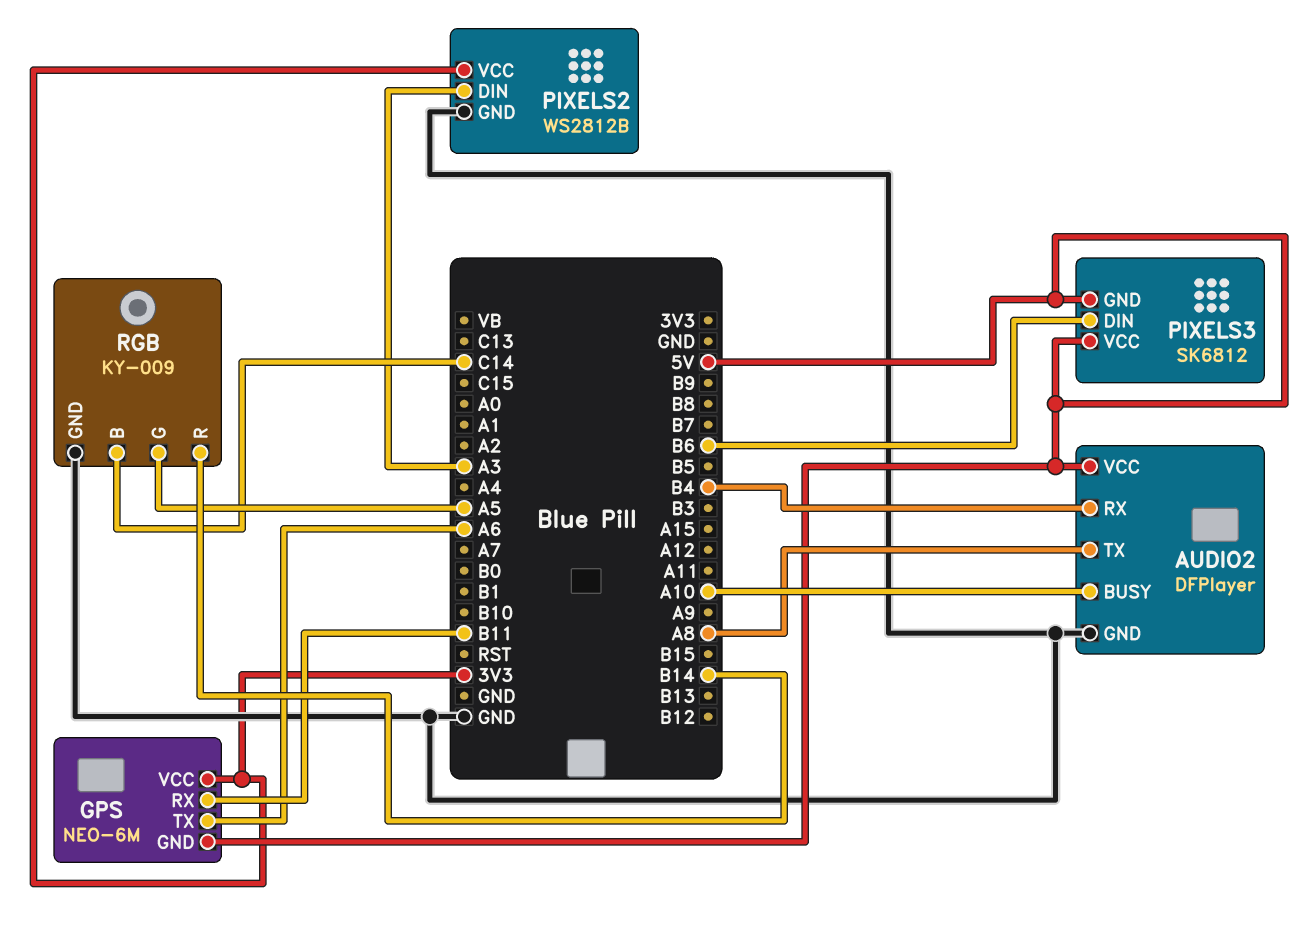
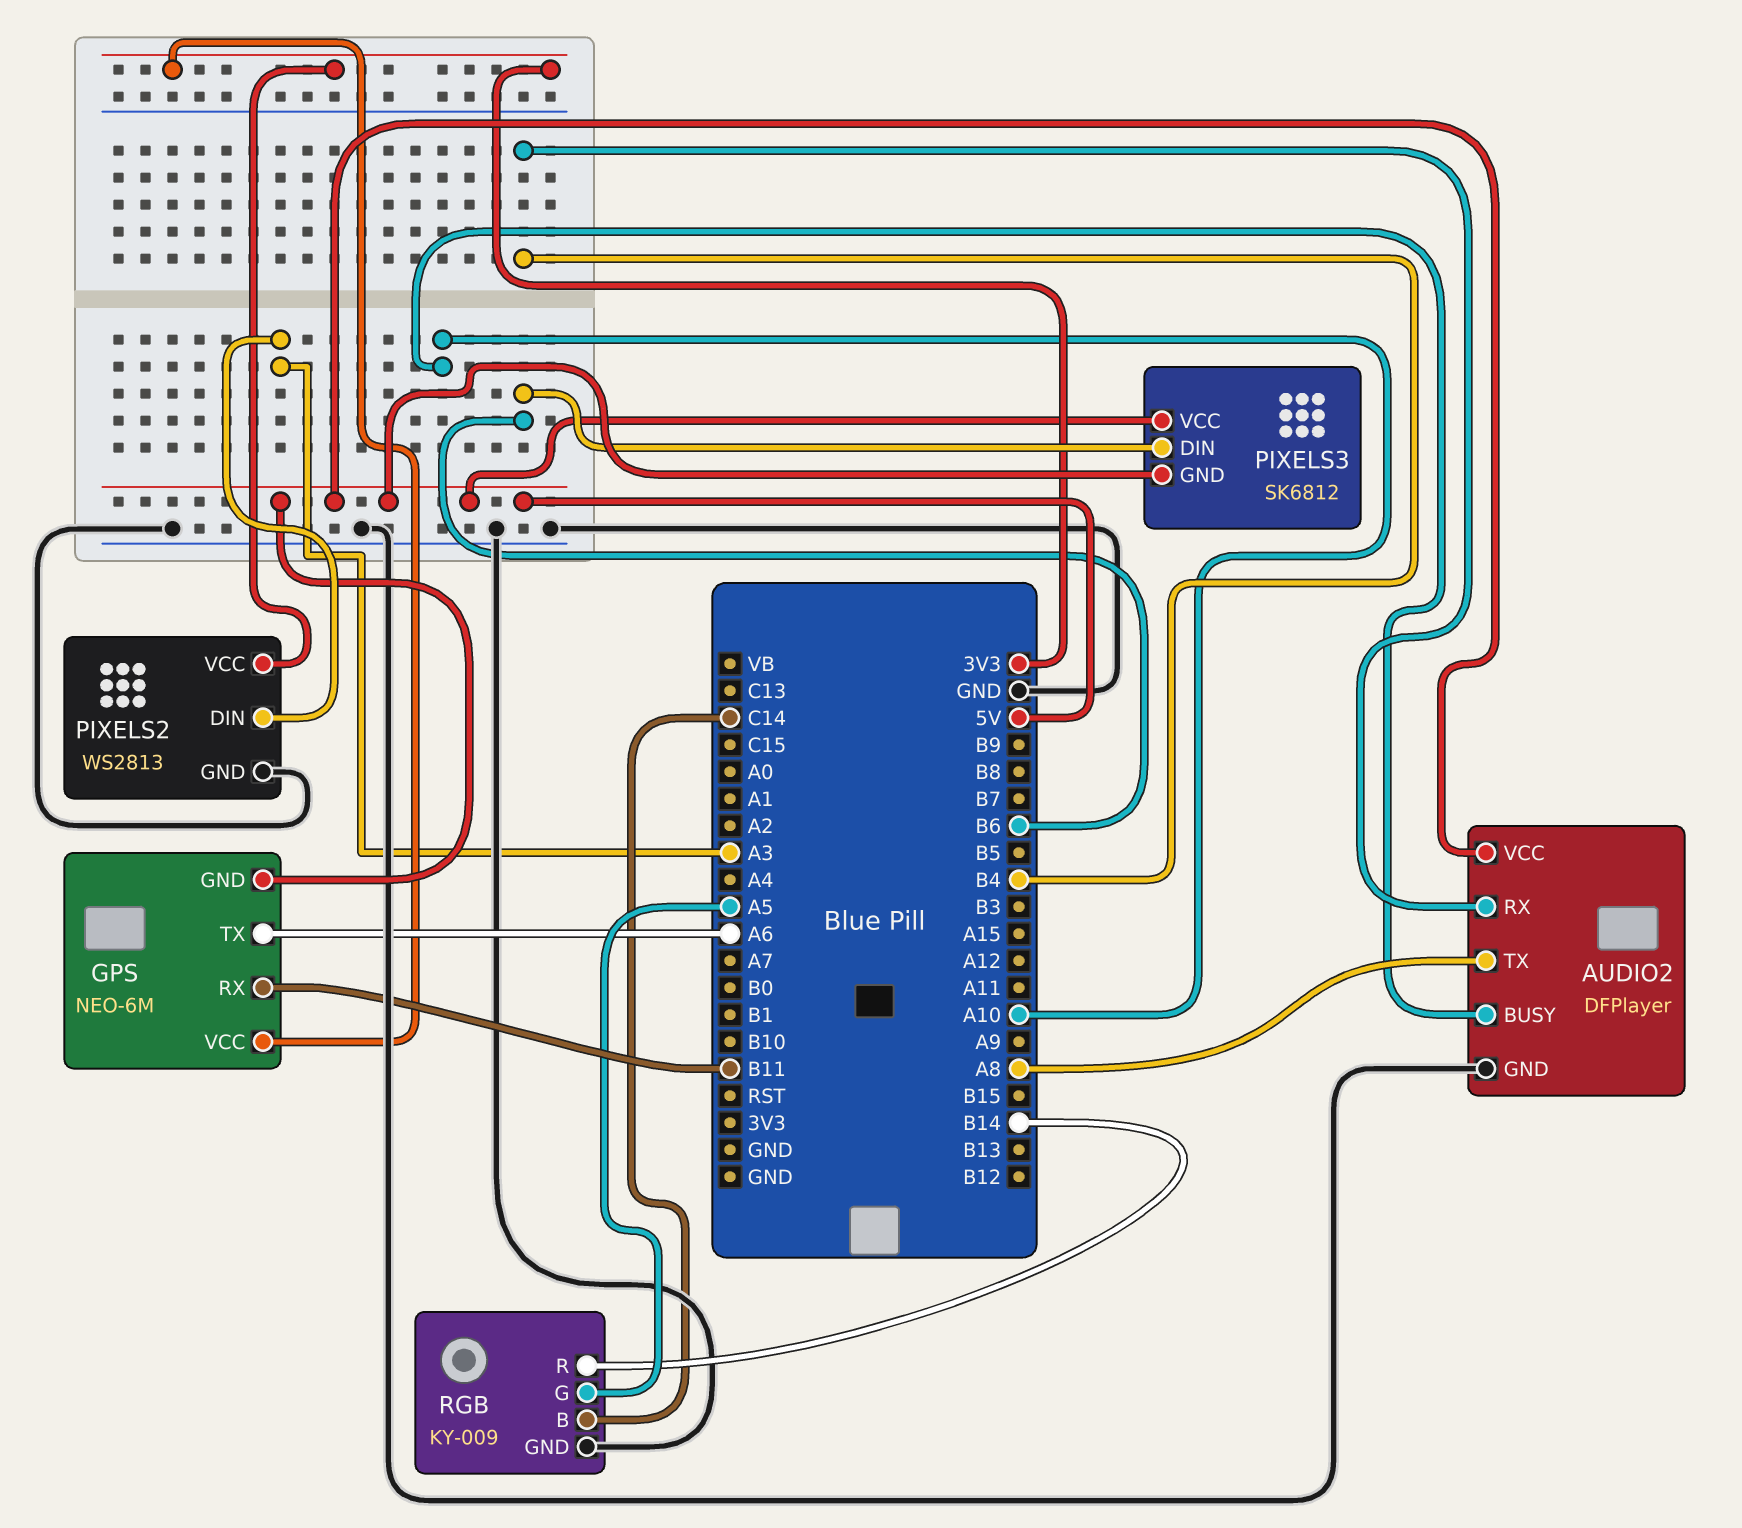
PIXELS2: WS2812B -> WS2813

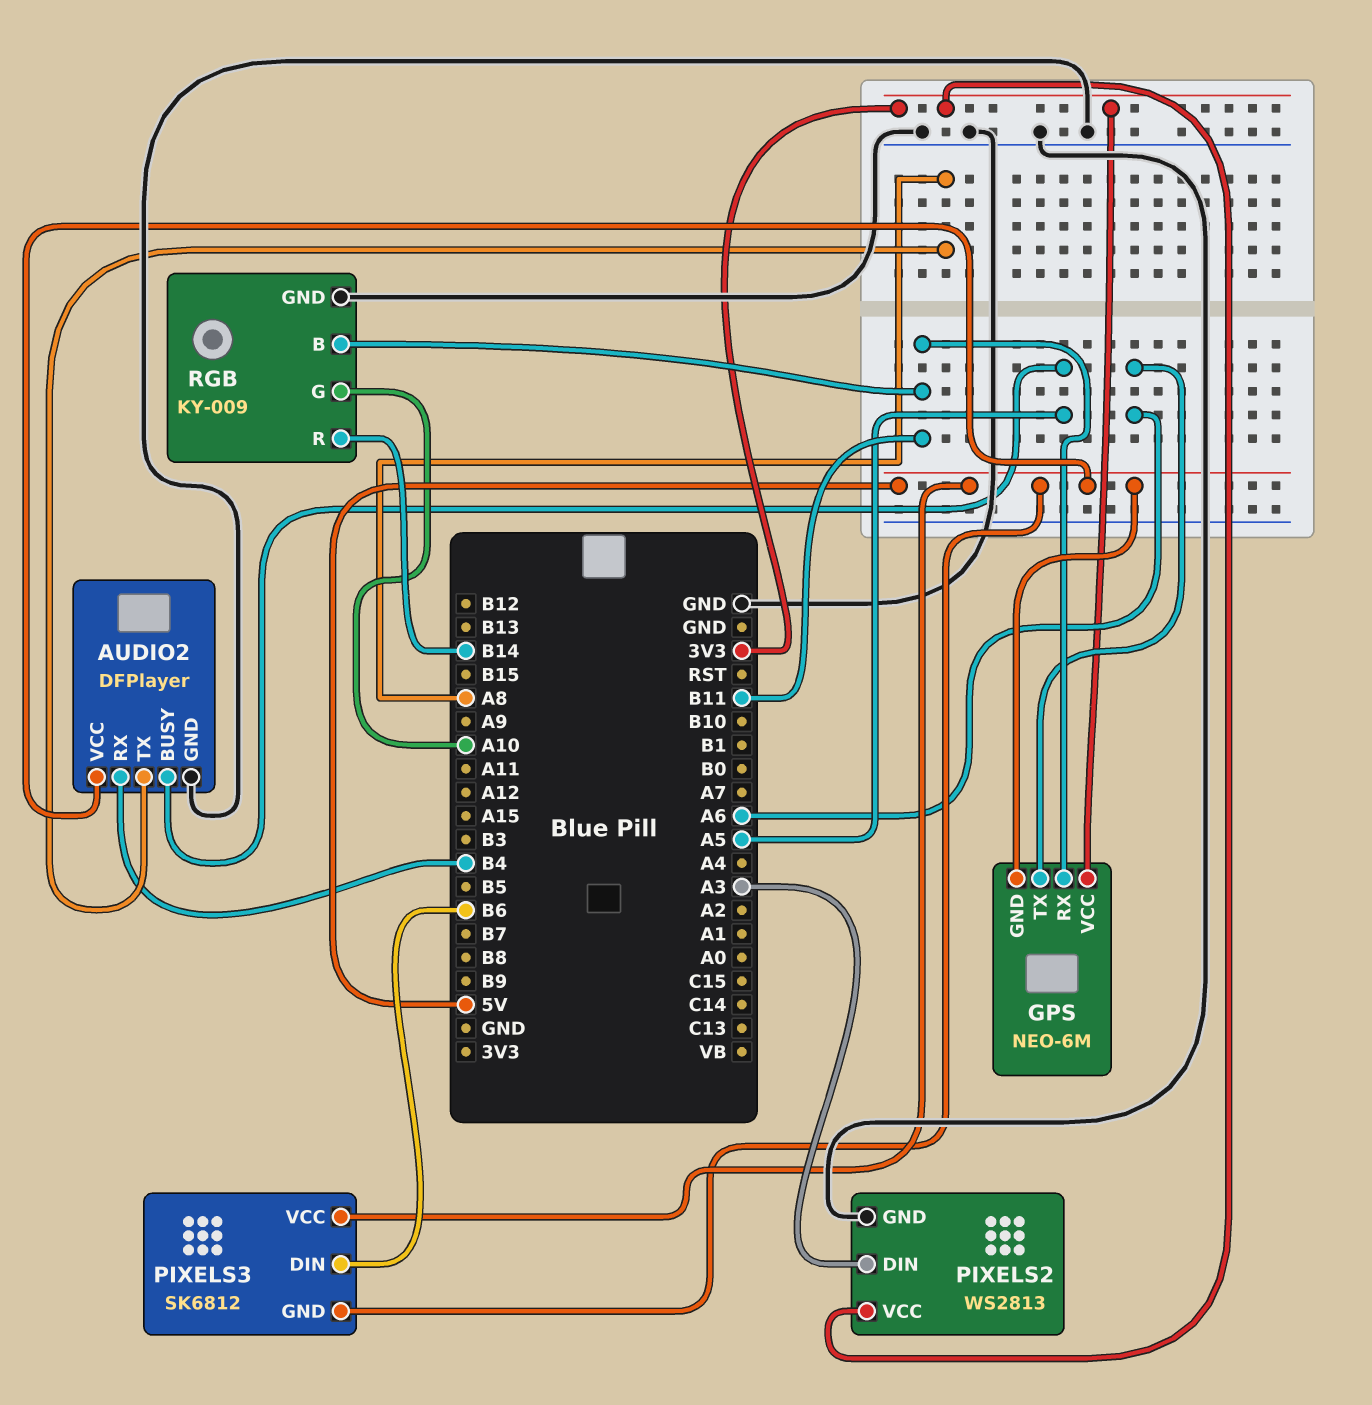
AUDIO2 pin BUSY: A10 -> A5
RGB pin B: C14 -> B11
RGB pin G: A5 -> A10

